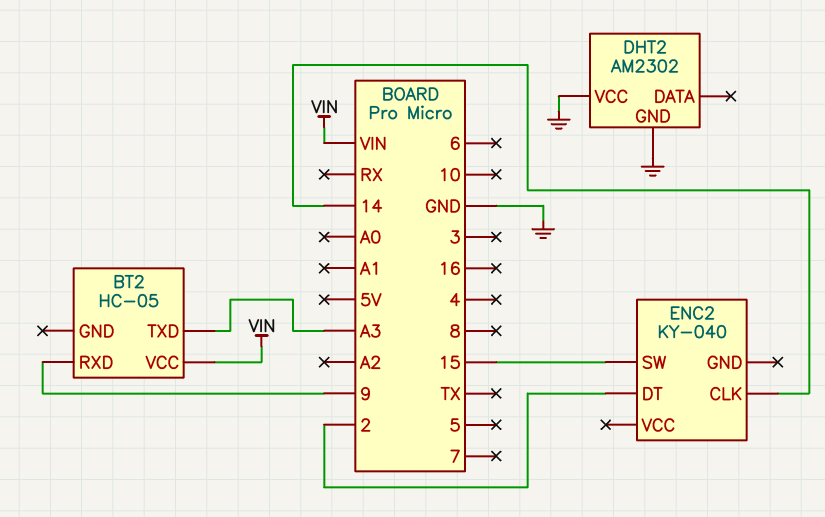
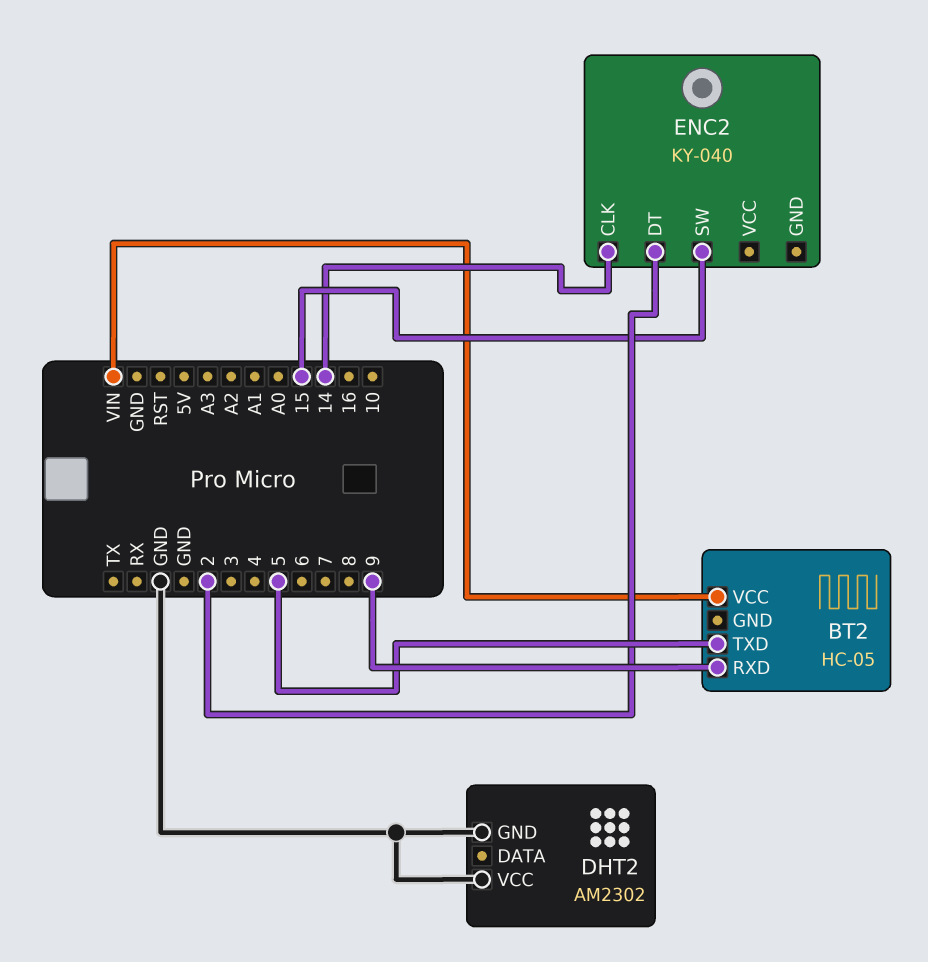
BT2 pin TXD: A3 -> 5

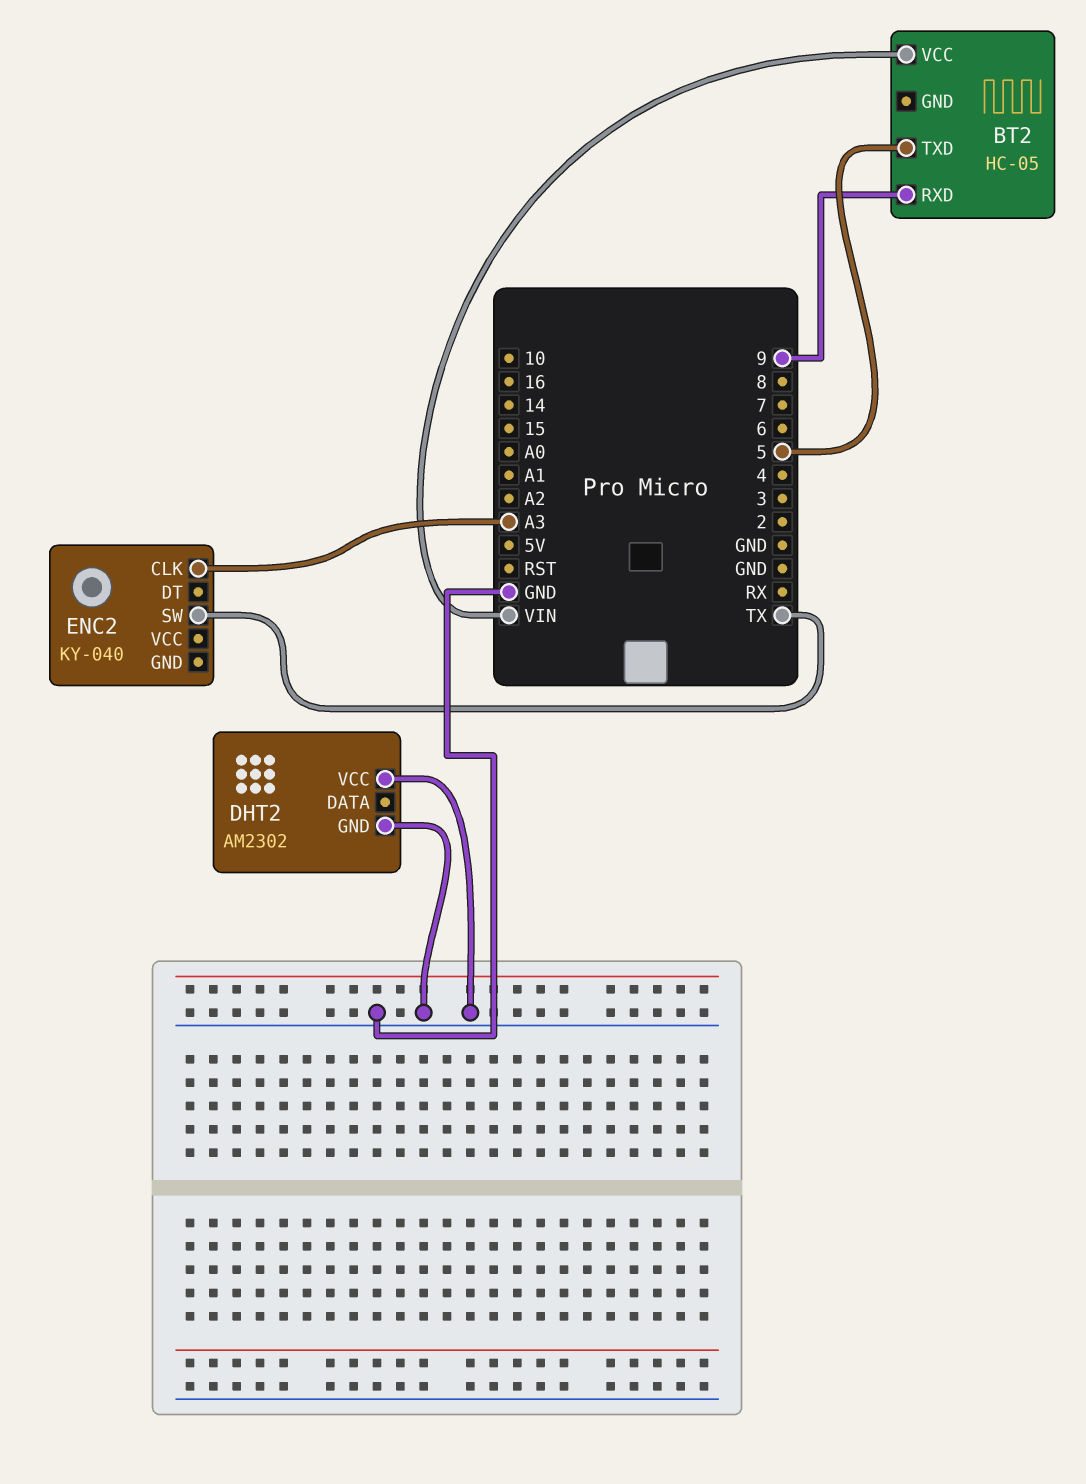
ENC2 pin CLK: 14 -> A3
ENC2 pin DT: 2 -> none
ENC2 pin SW: 15 -> TX

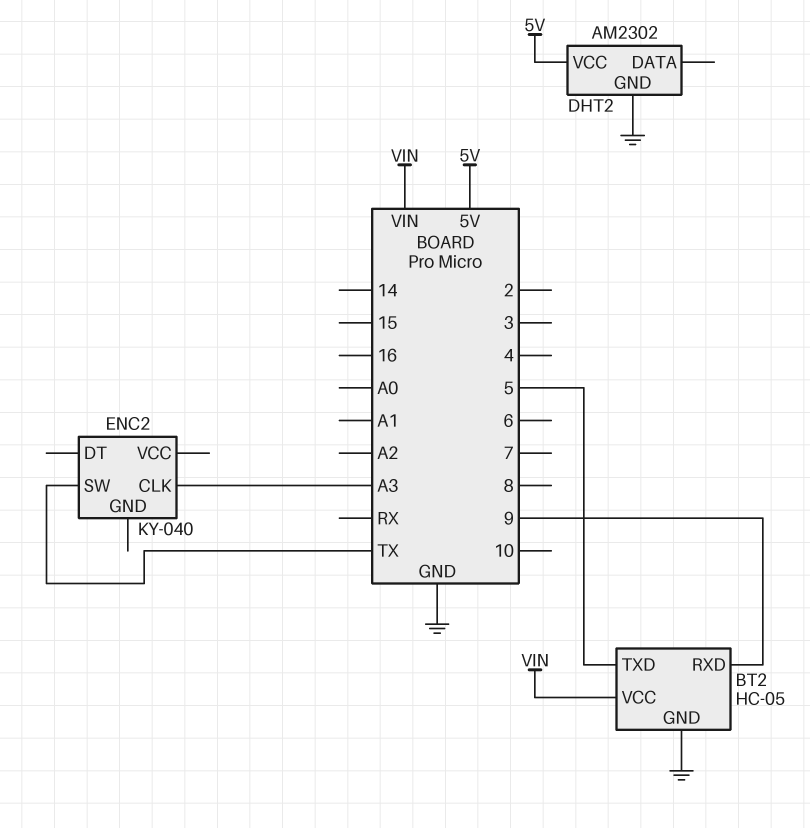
BT2 pin GND: none -> GND
DHT2 pin VCC: GND -> 5V

